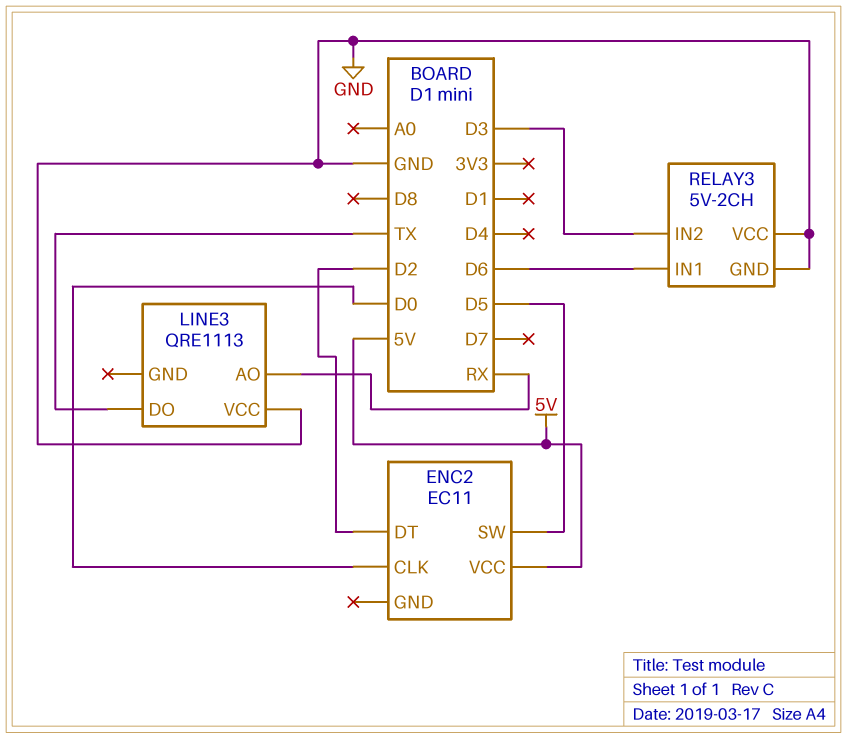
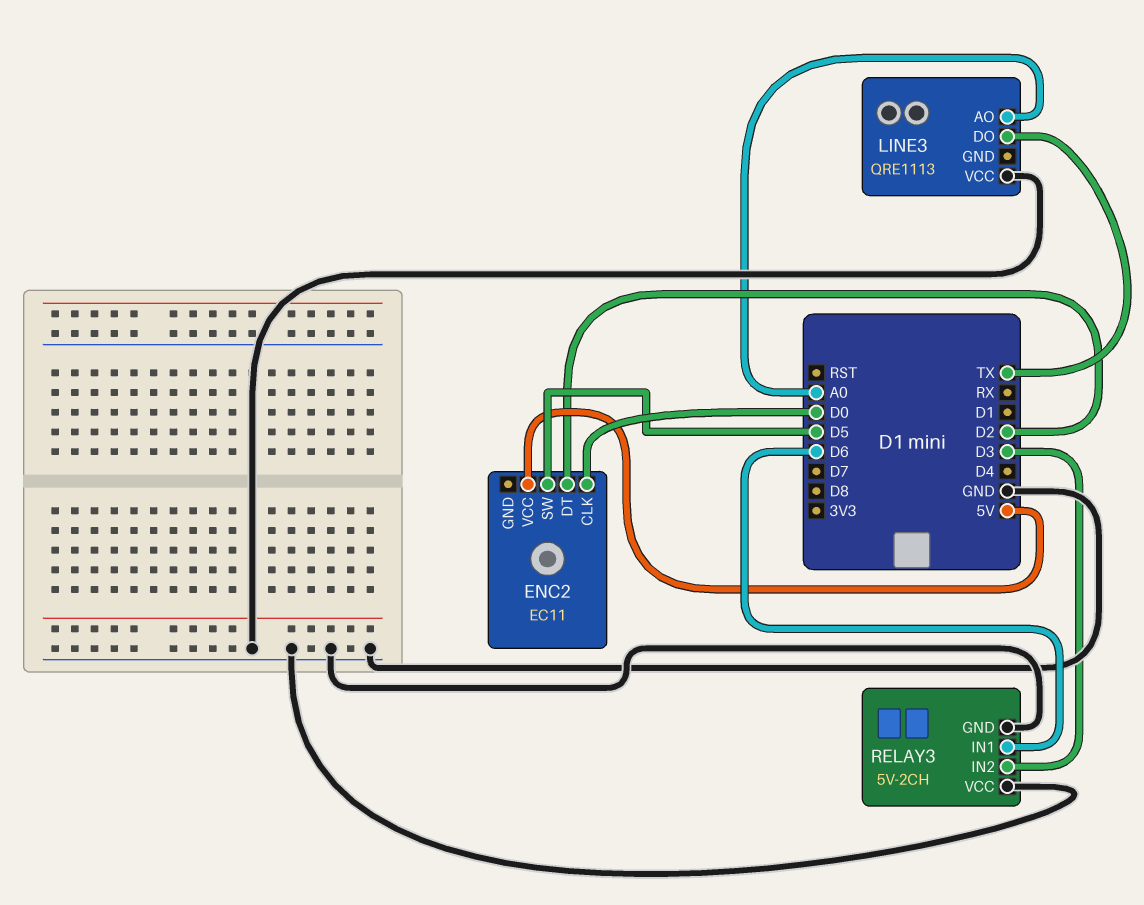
LINE3 pin AO: RX -> A0

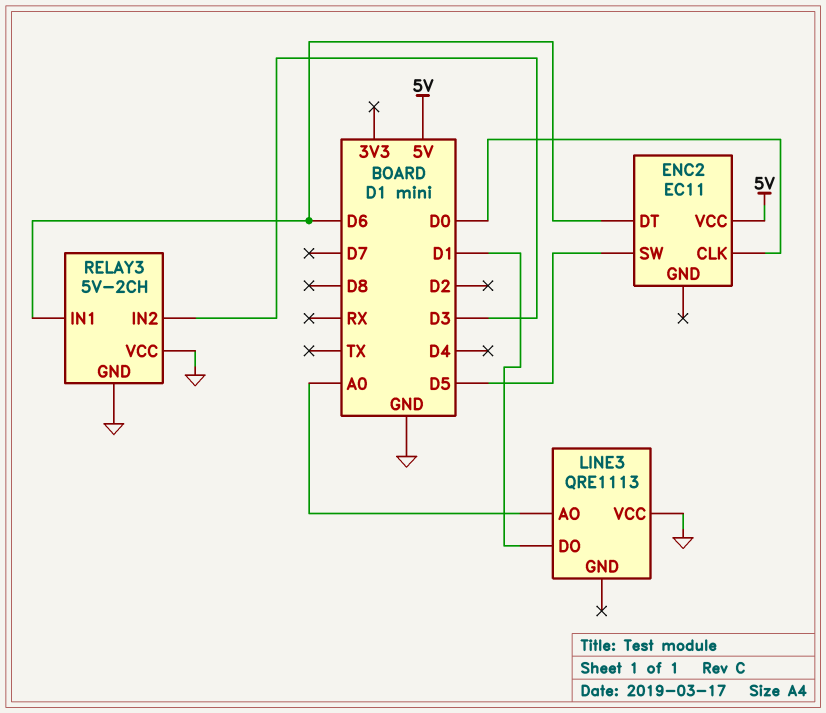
ENC2 pin DT: D2 -> D6
LINE3 pin DO: TX -> D1

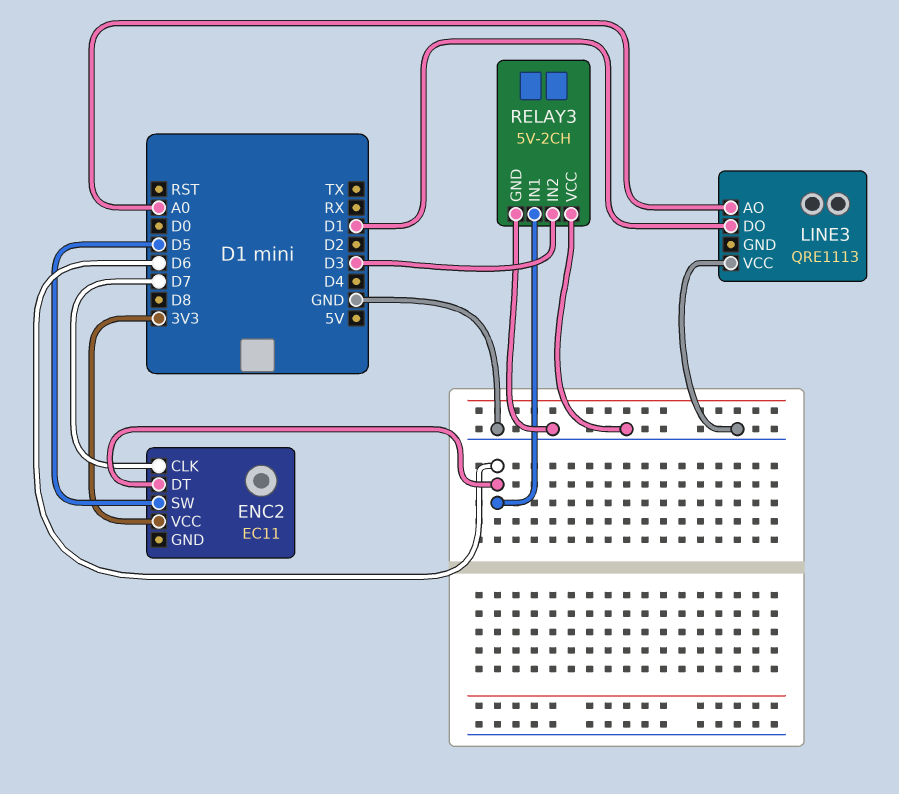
ENC2 pin CLK: D0 -> D7
ENC2 pin VCC: 5V -> 3V3

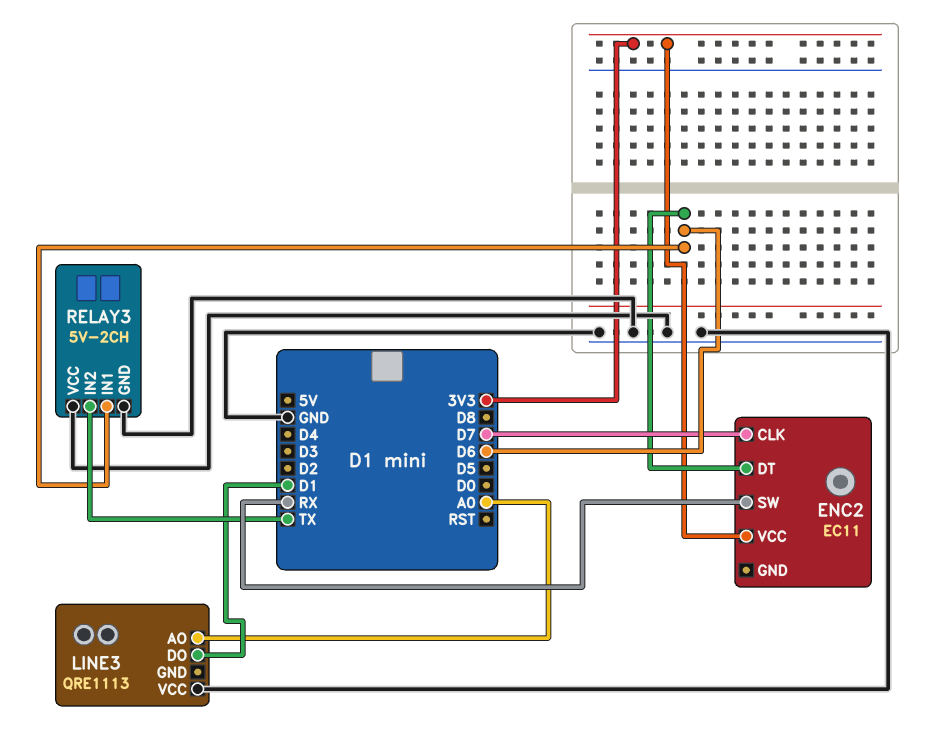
ENC2 pin SW: D5 -> RX
RELAY3 pin IN2: D3 -> TX

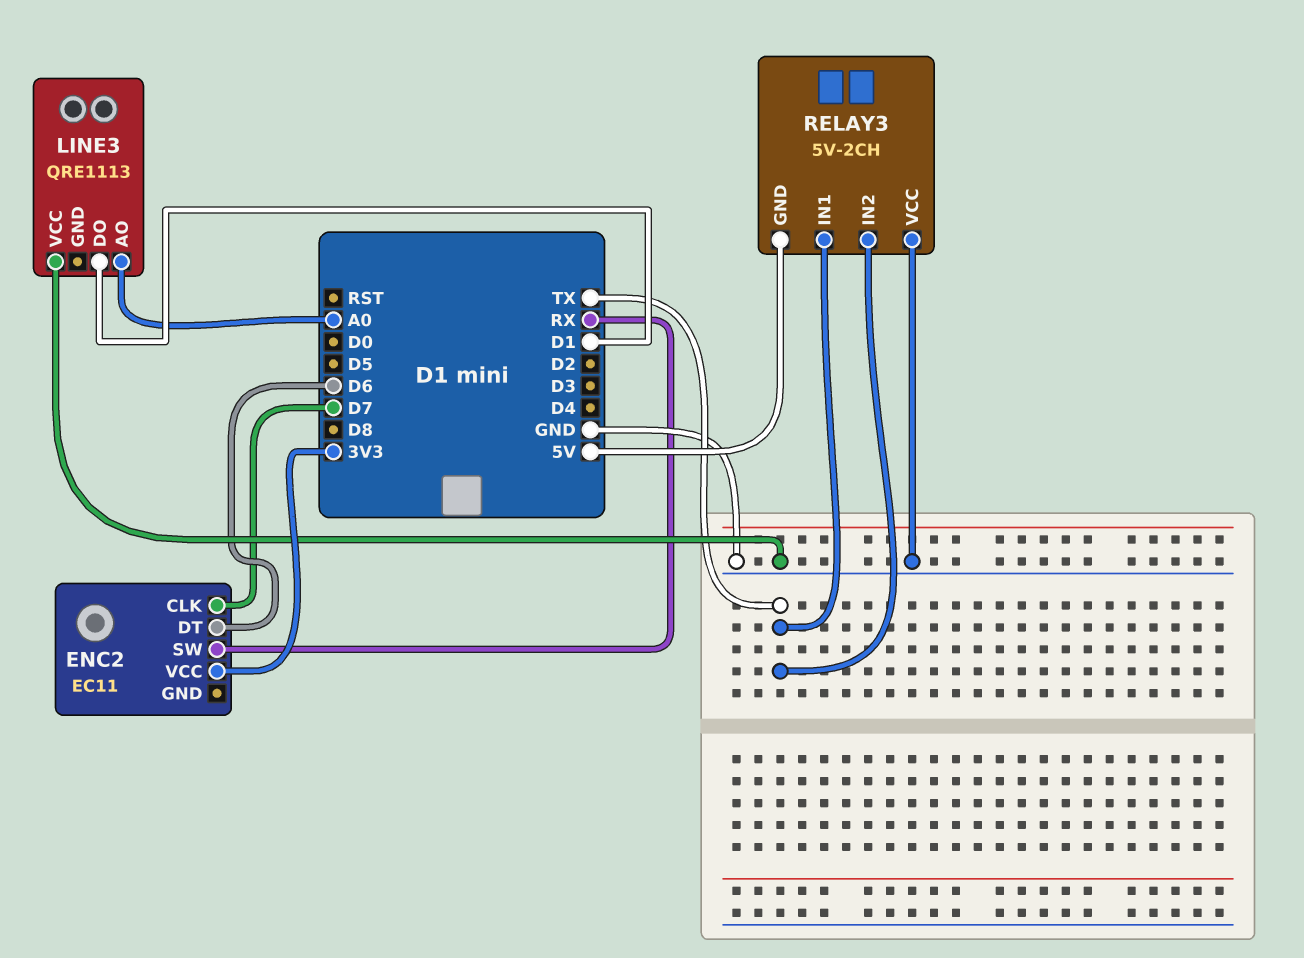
RELAY3 pin GND: GND -> 5V
RELAY3 pin IN1: D6 -> TX

